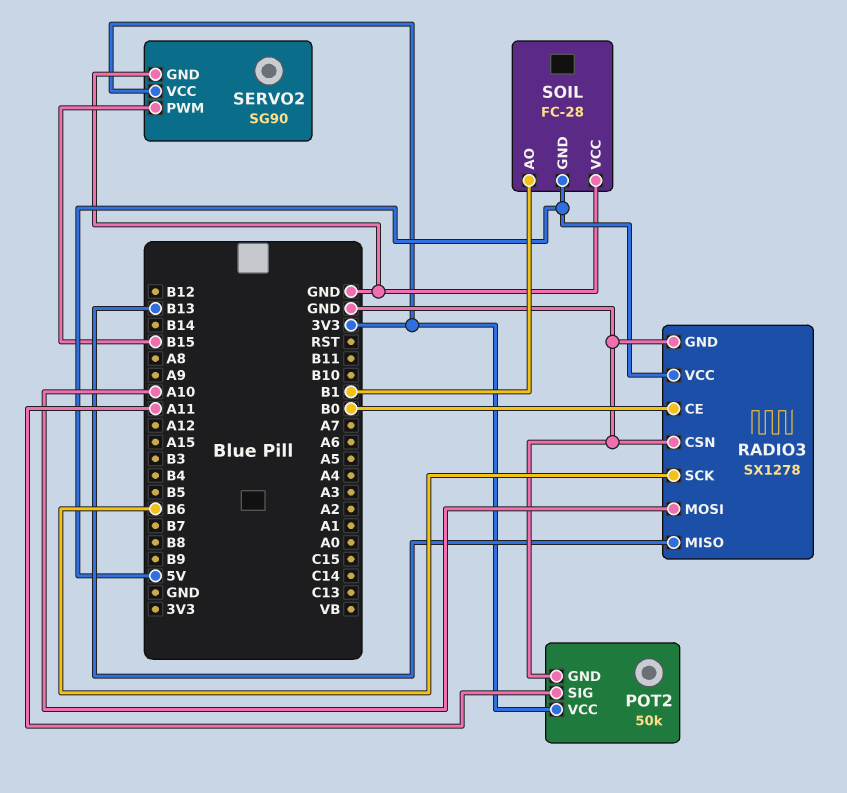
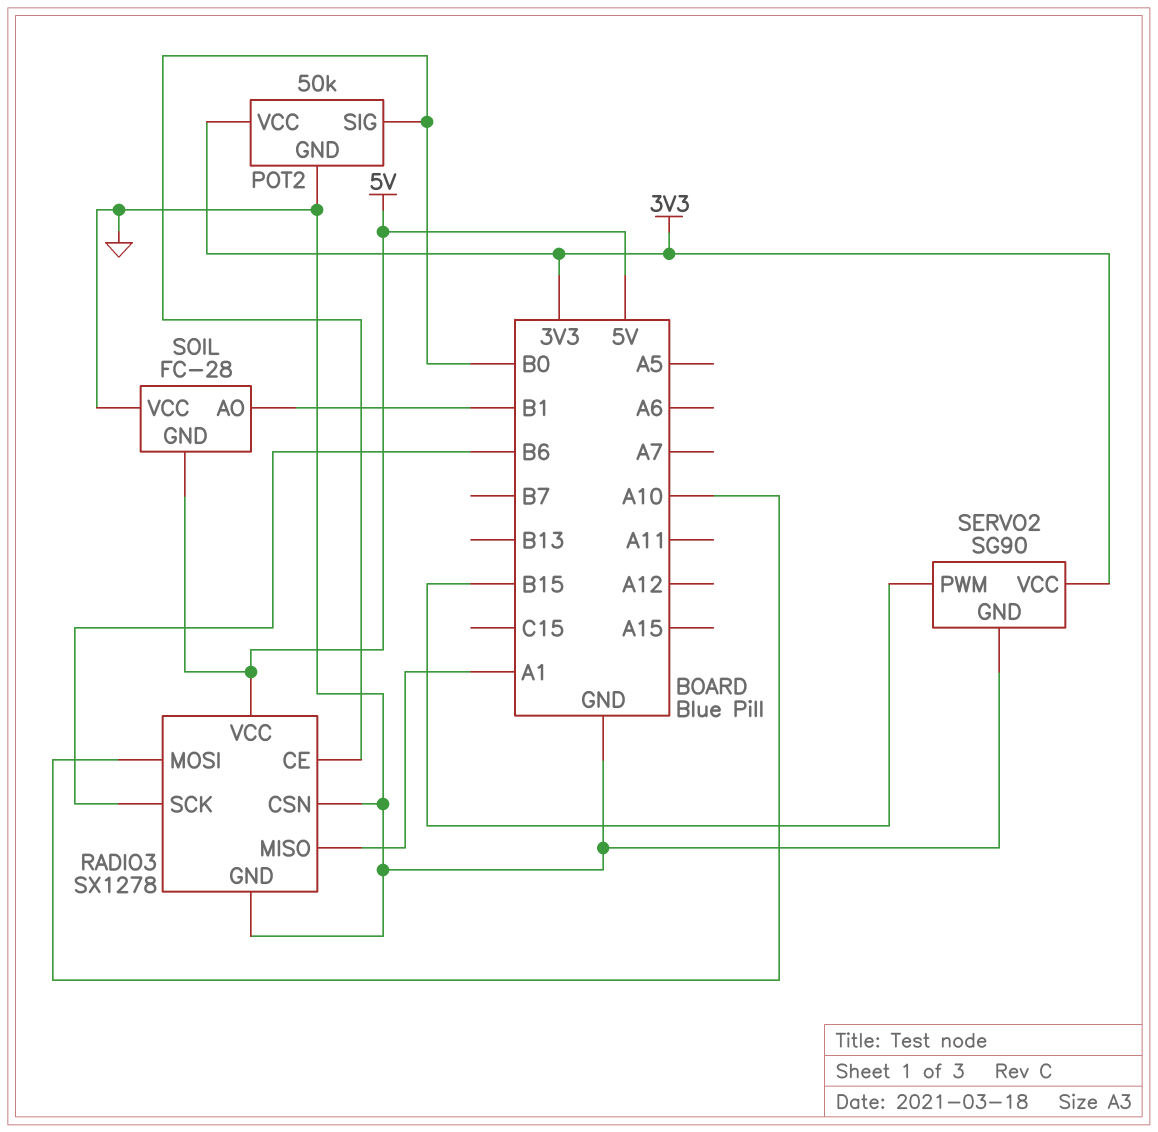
POT2 pin SIG: A11 -> B0
RADIO3 pin MISO: B13 -> A1

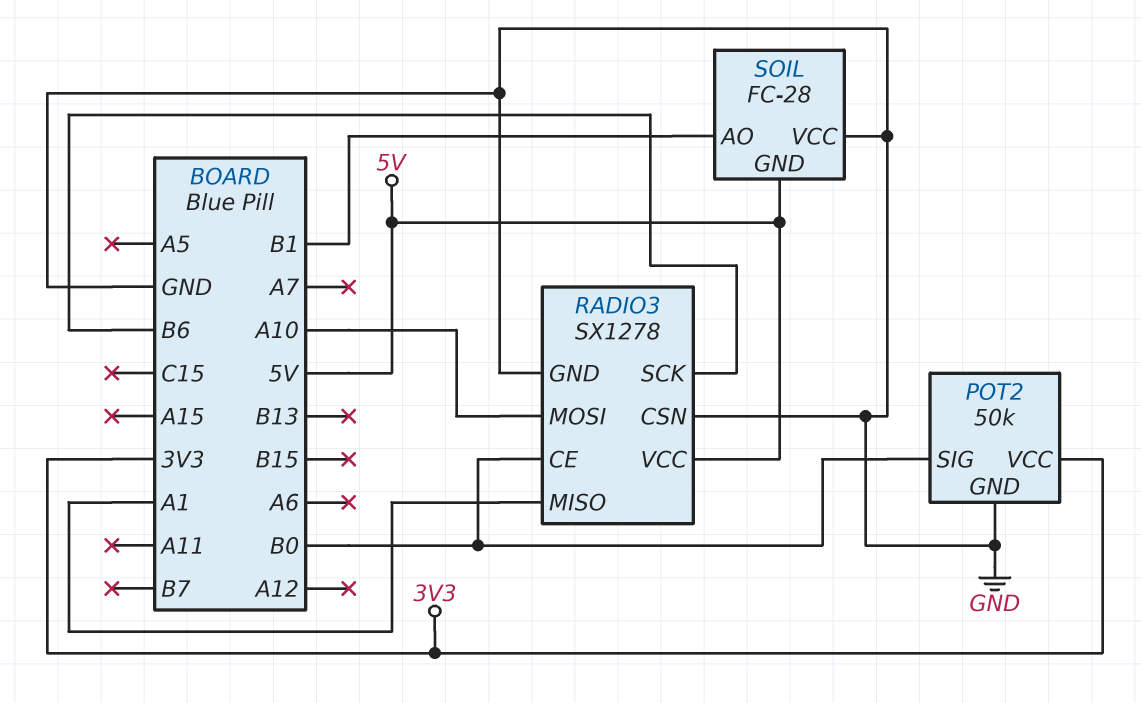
SERVO2: SG90 -> none
SERVO2 pin GND: GND -> none
SERVO2 pin PWM: B15 -> none
SERVO2 pin VCC: 3V3 -> none

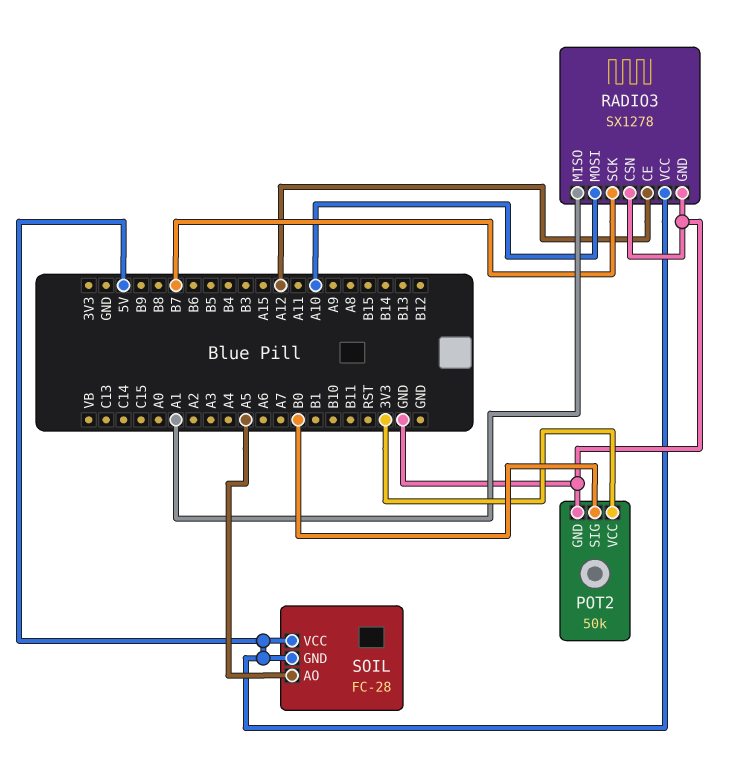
RADIO3 pin CE: B0 -> A12
RADIO3 pin SCK: B6 -> B7
SOIL pin AO: B1 -> A5
SOIL pin VCC: GND -> 5V

